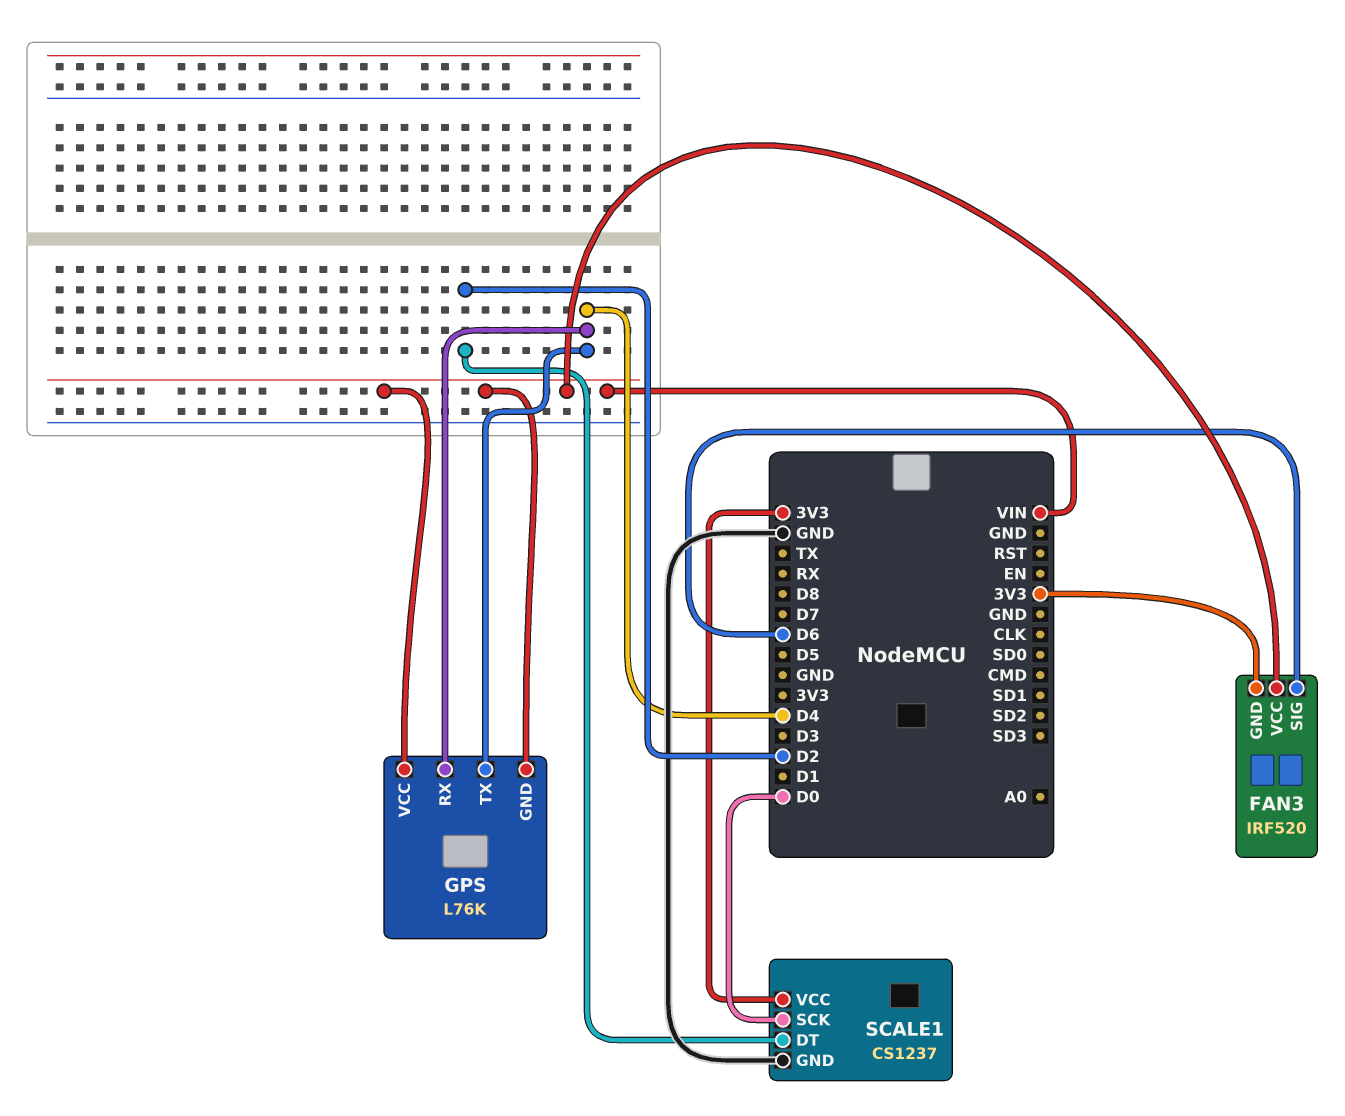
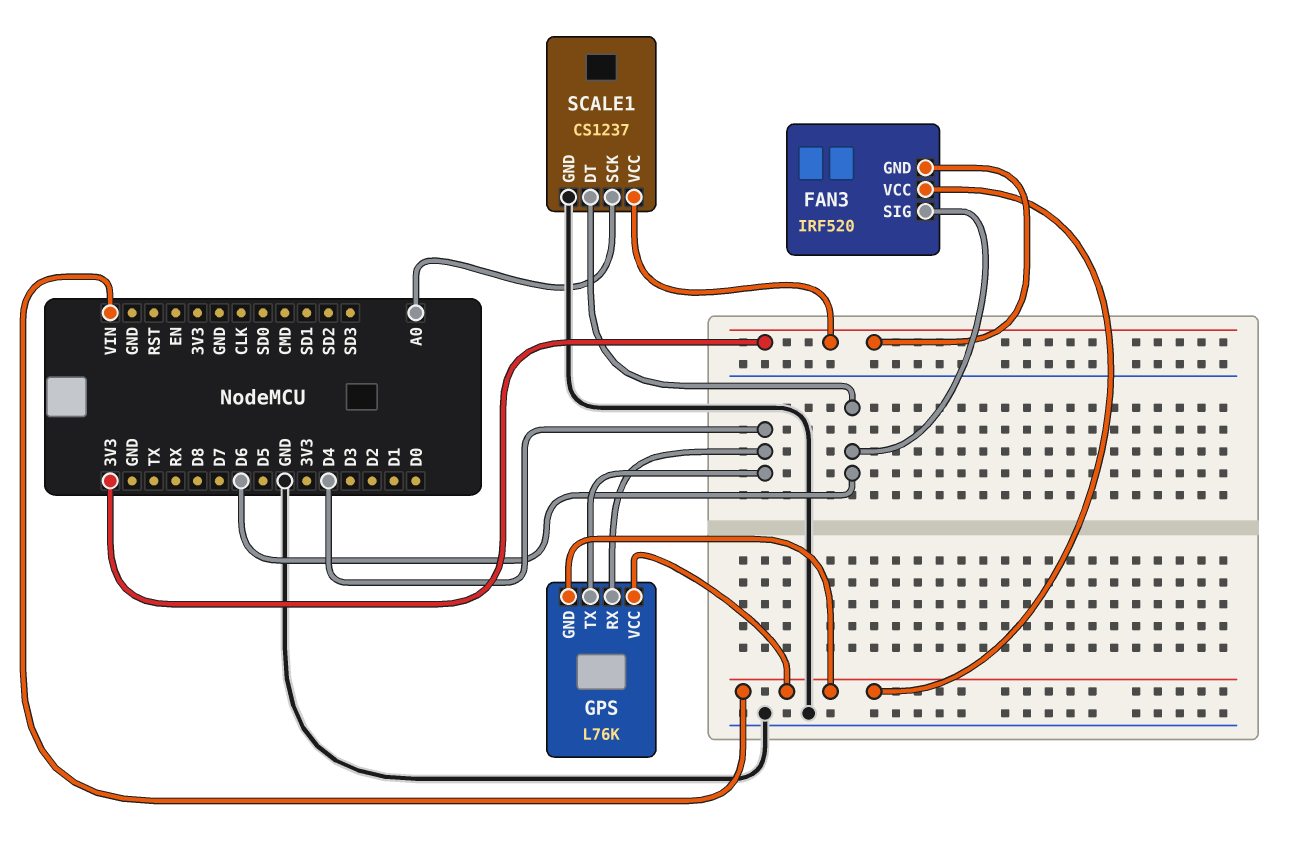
SCALE1 pin DT: D2 -> D6
SCALE1 pin SCK: D0 -> A0

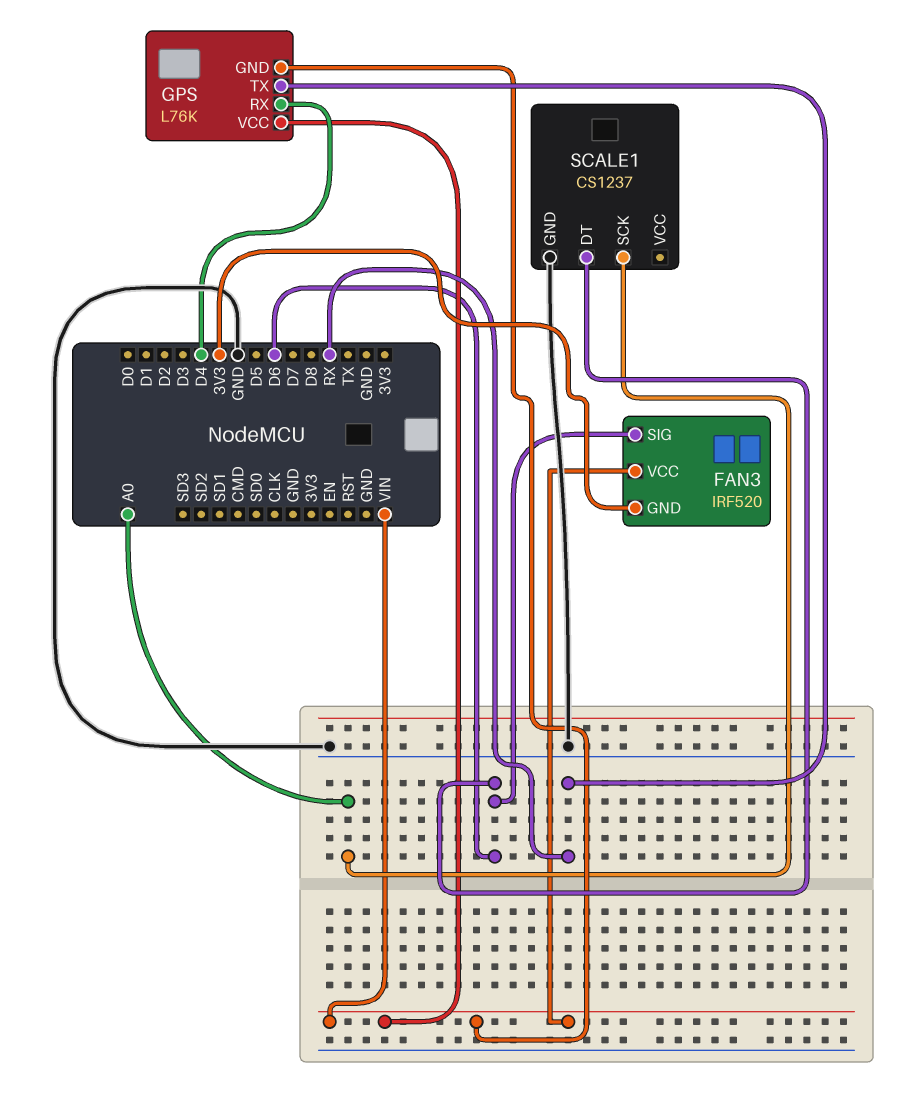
GPS pin TX: D4 -> RX
SCALE1 pin VCC: 3V3 -> none

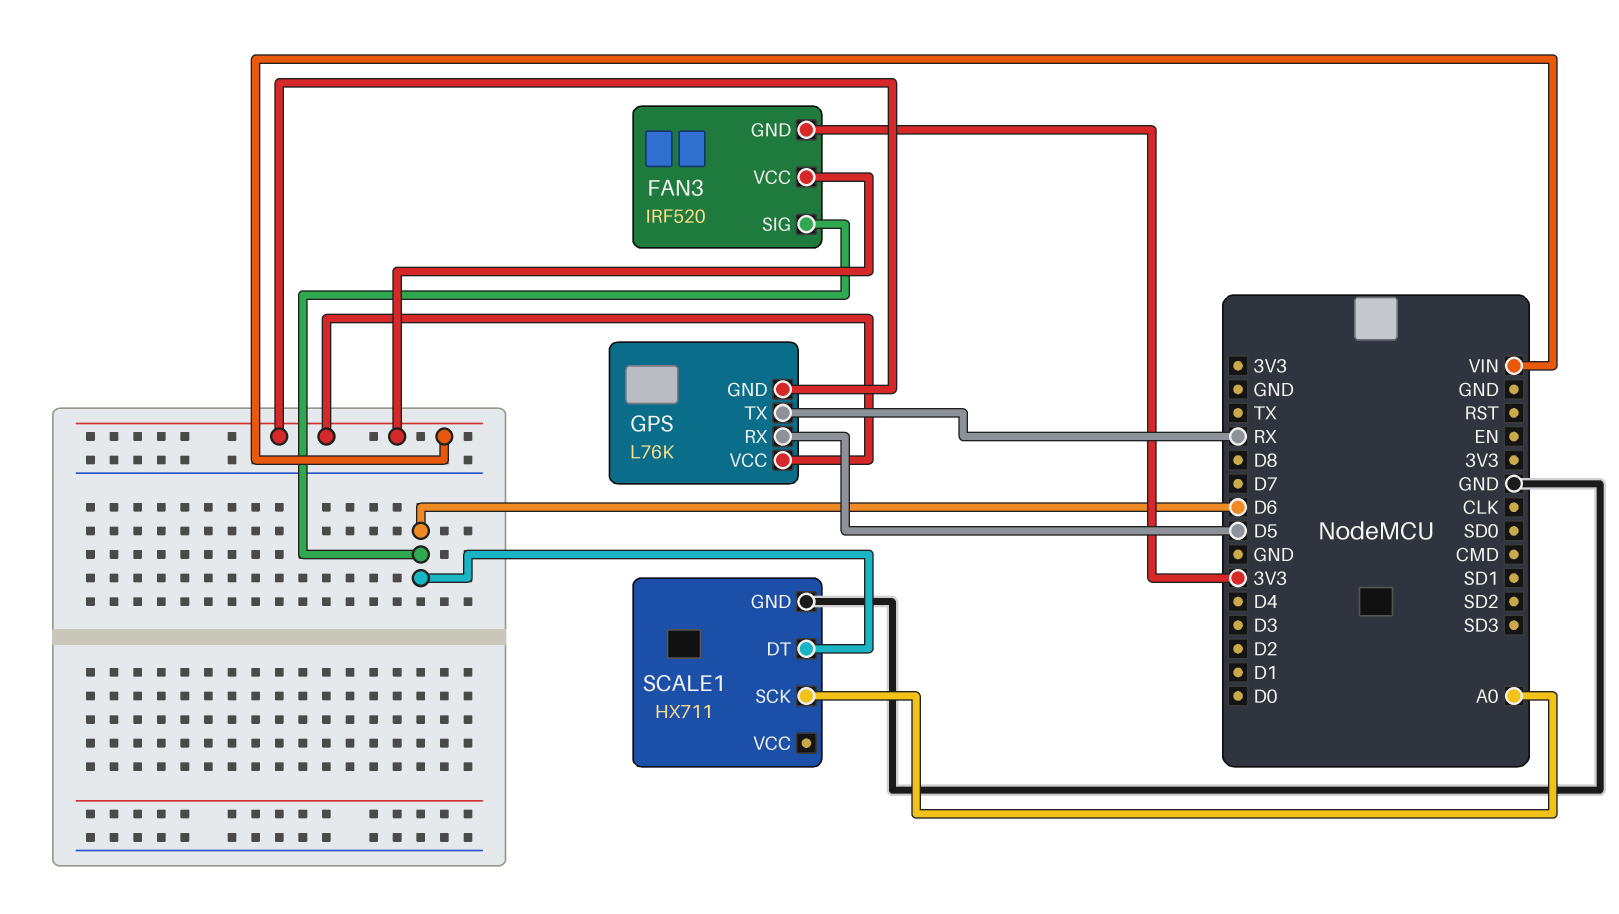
GPS pin RX: D4 -> D5
SCALE1: CS1237 -> HX711

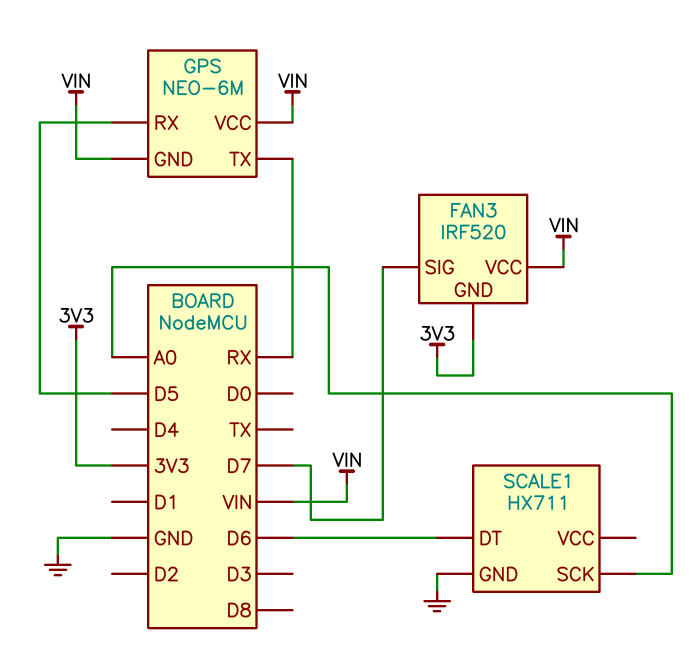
FAN3 pin SIG: D6 -> D7
GPS: L76K -> NEO-6M

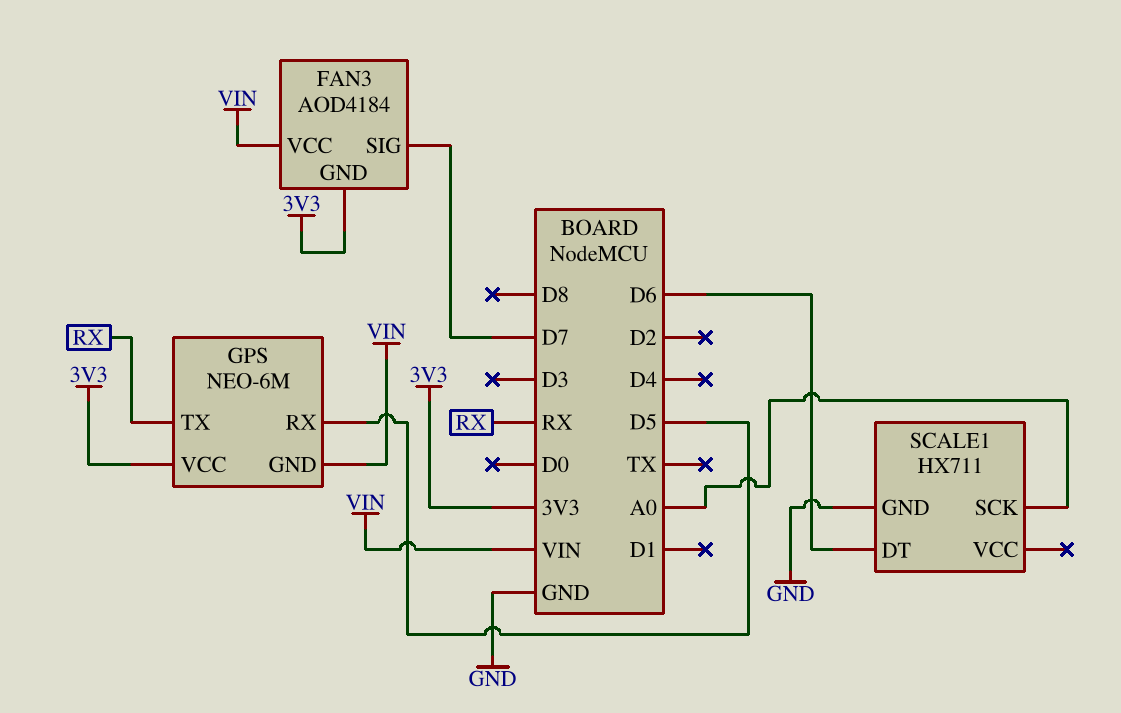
FAN3: IRF520 -> AOD4184
GPS pin VCC: VIN -> 3V3

